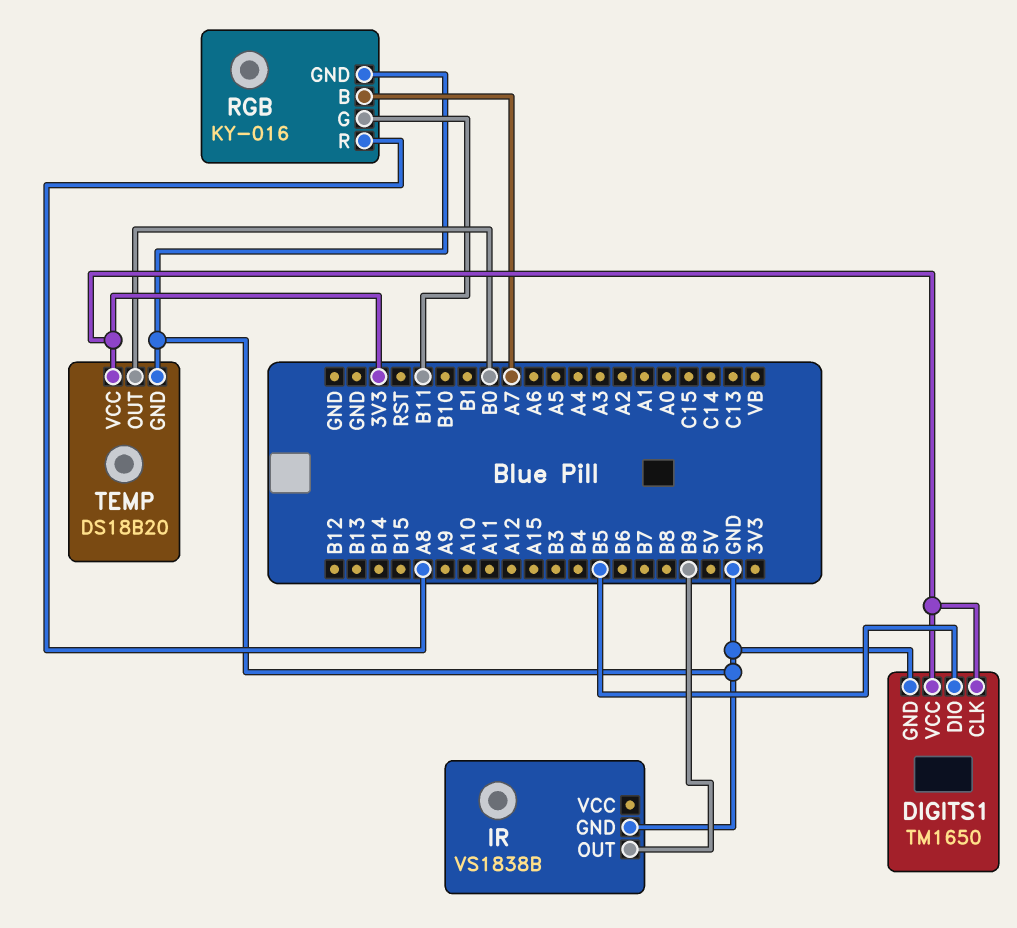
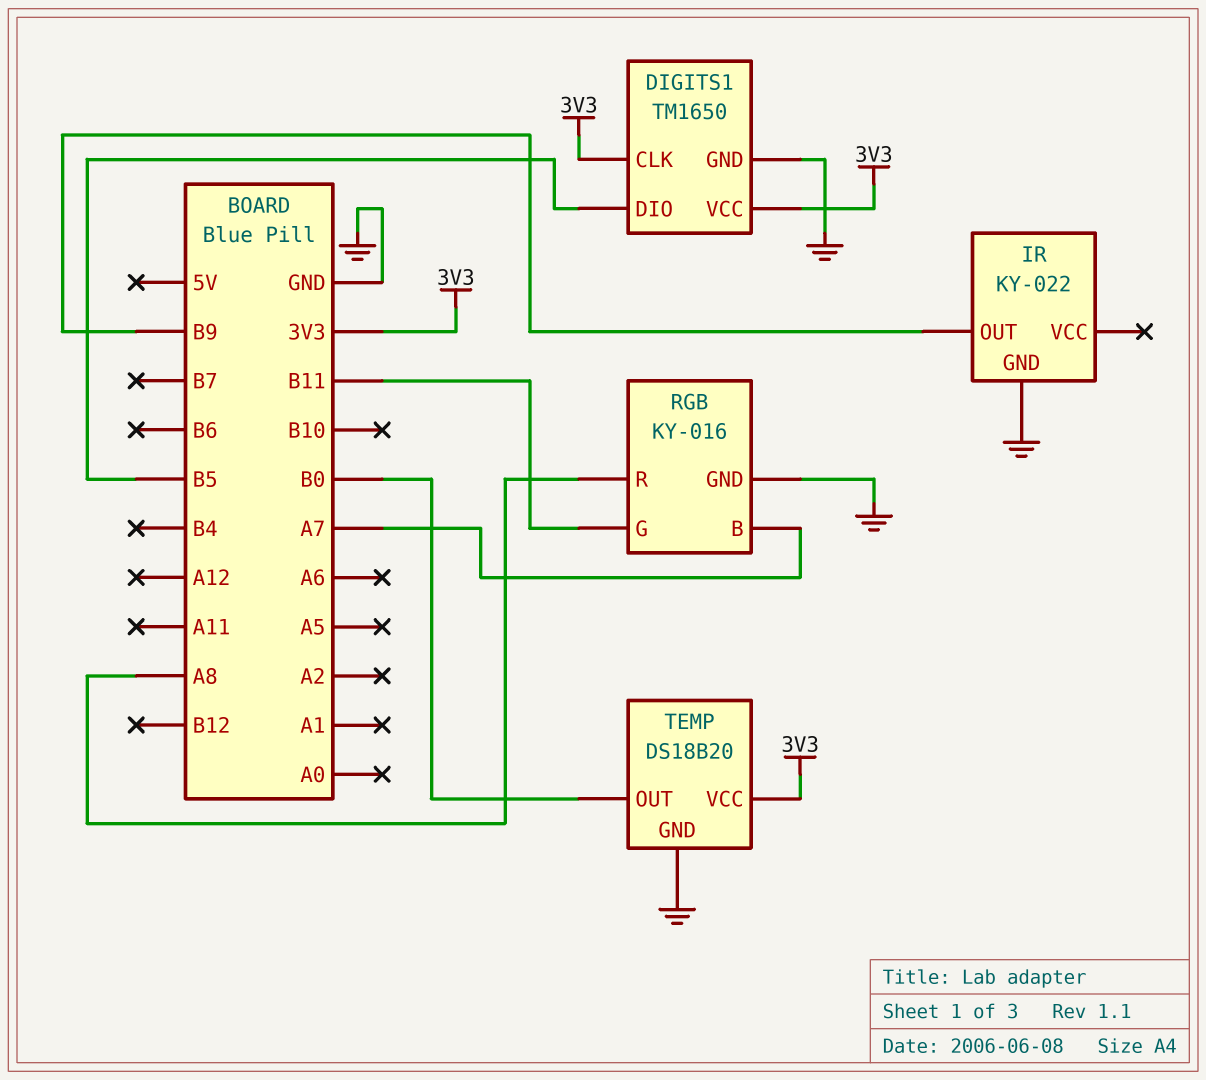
IR: VS1838B -> KY-022

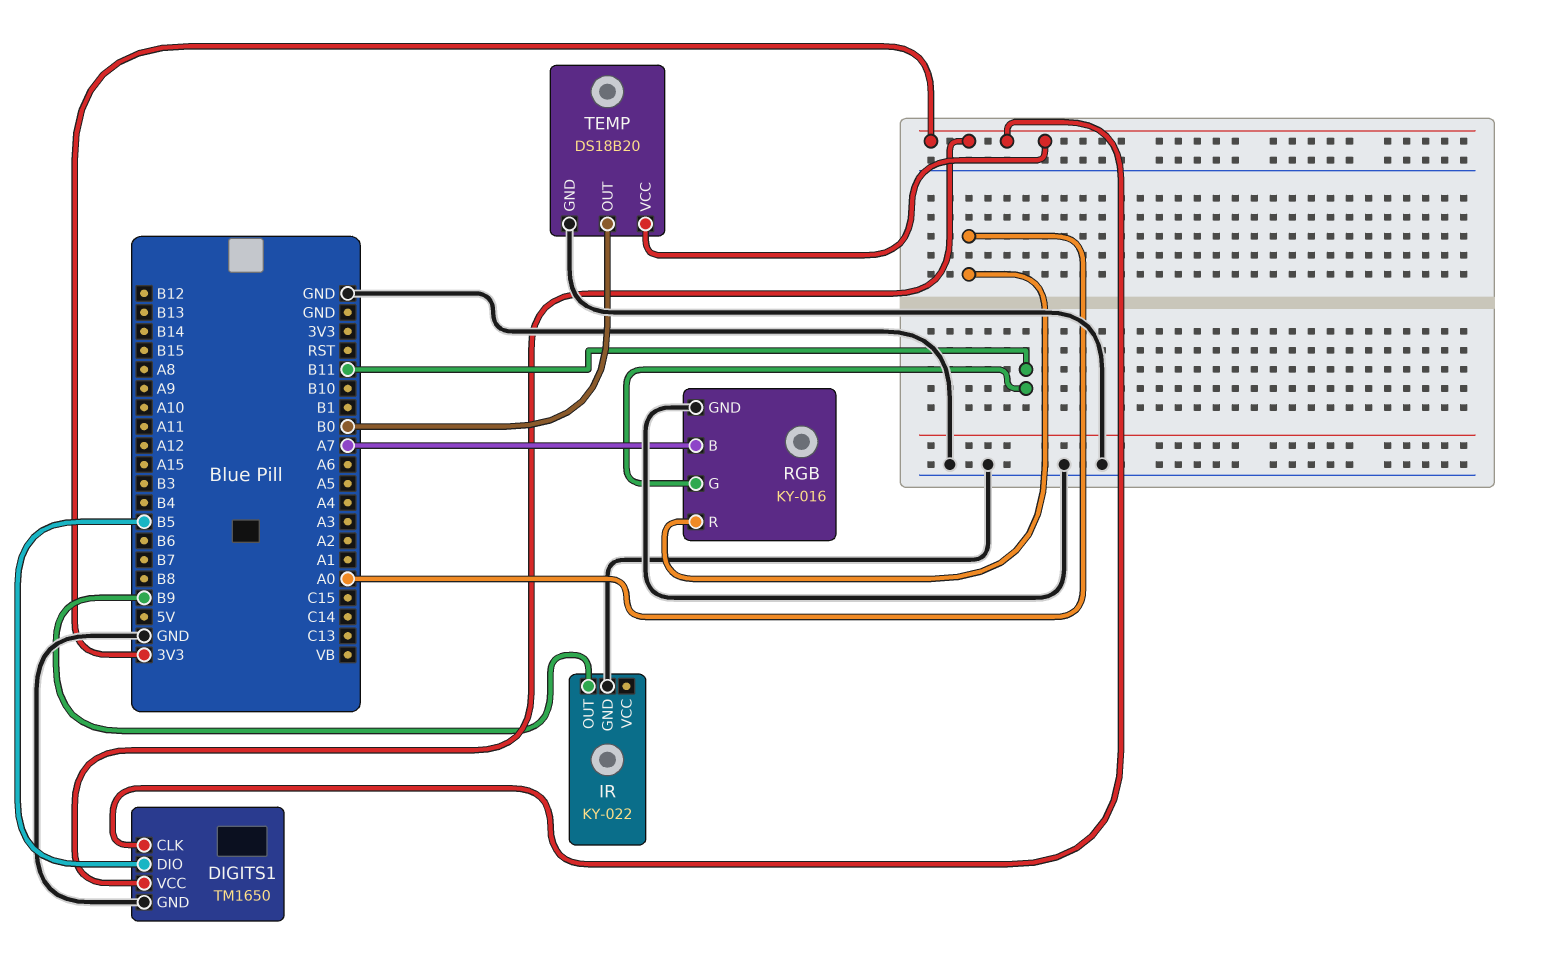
RGB pin R: A8 -> A0

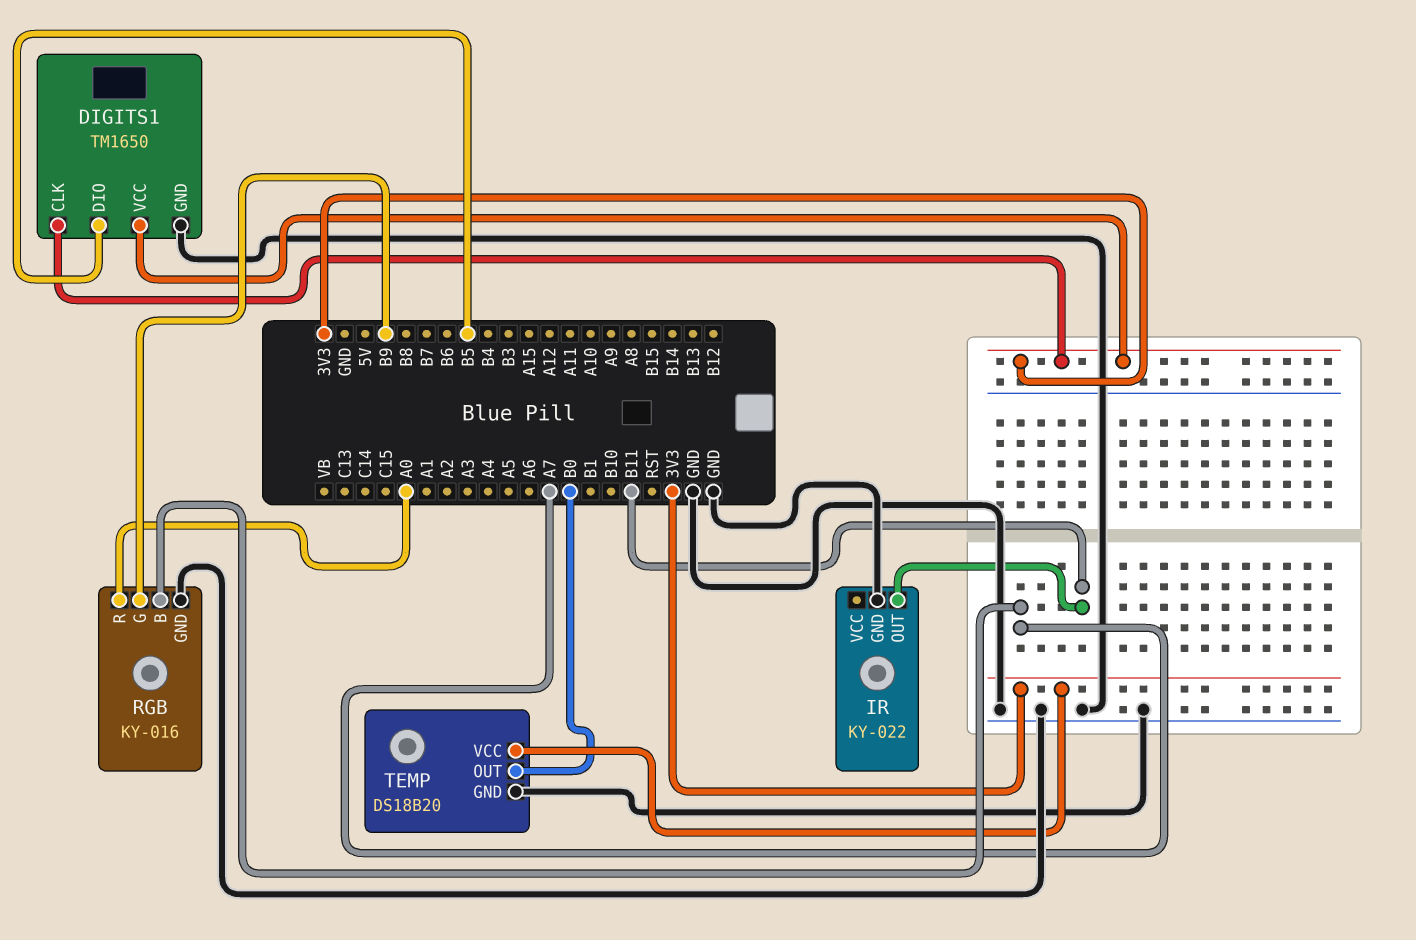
IR pin OUT: B9 -> B11
RGB pin G: B11 -> B9

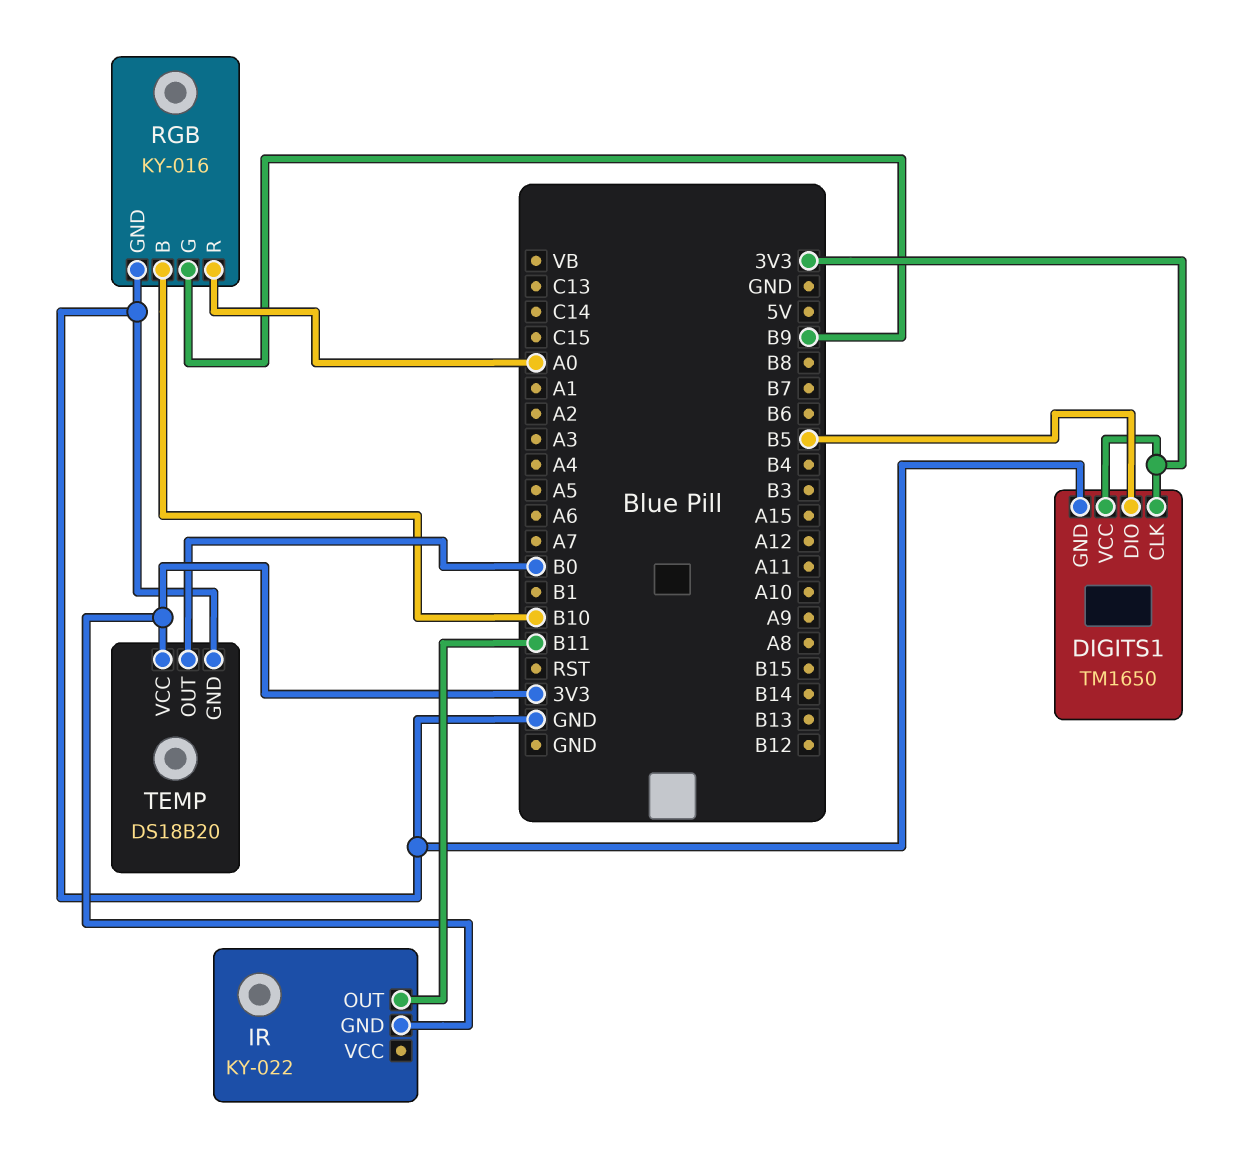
IR pin GND: GND -> 3V3
RGB pin B: A7 -> B10

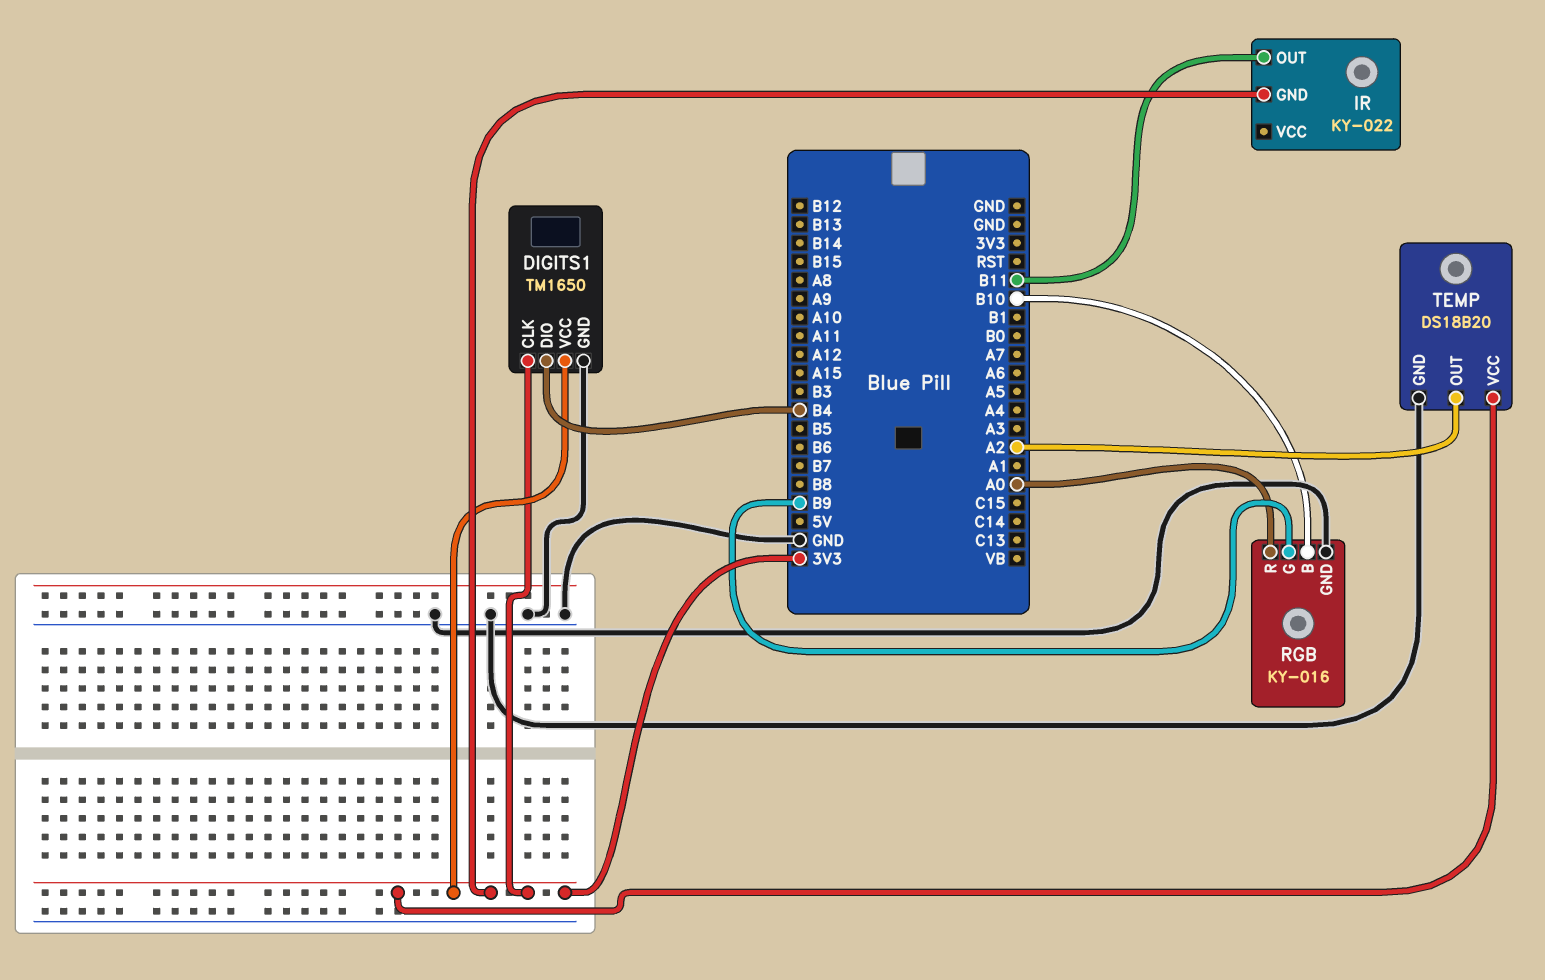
DIGITS1 pin DIO: B5 -> B4
TEMP pin OUT: B0 -> A2

